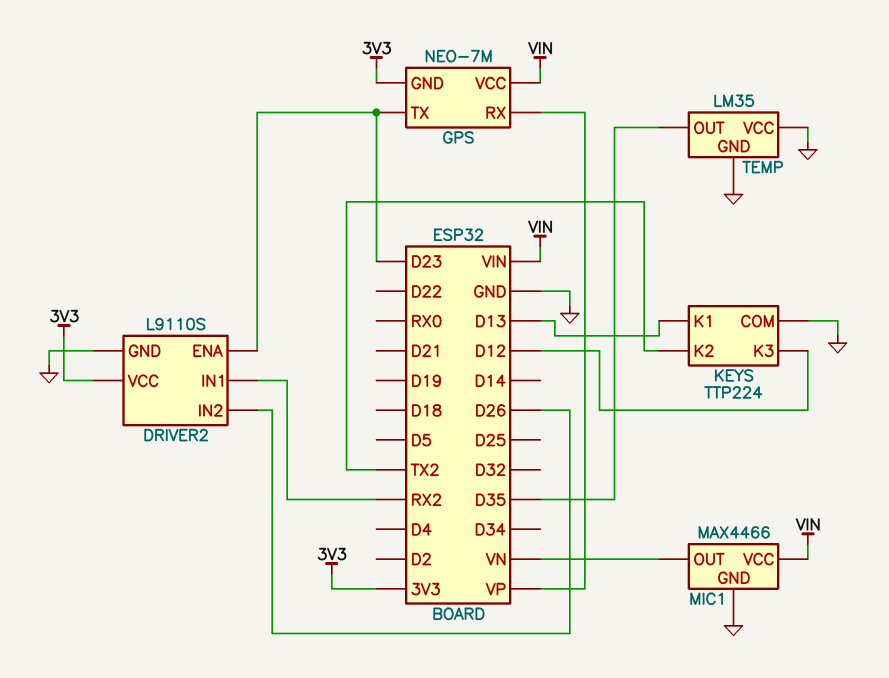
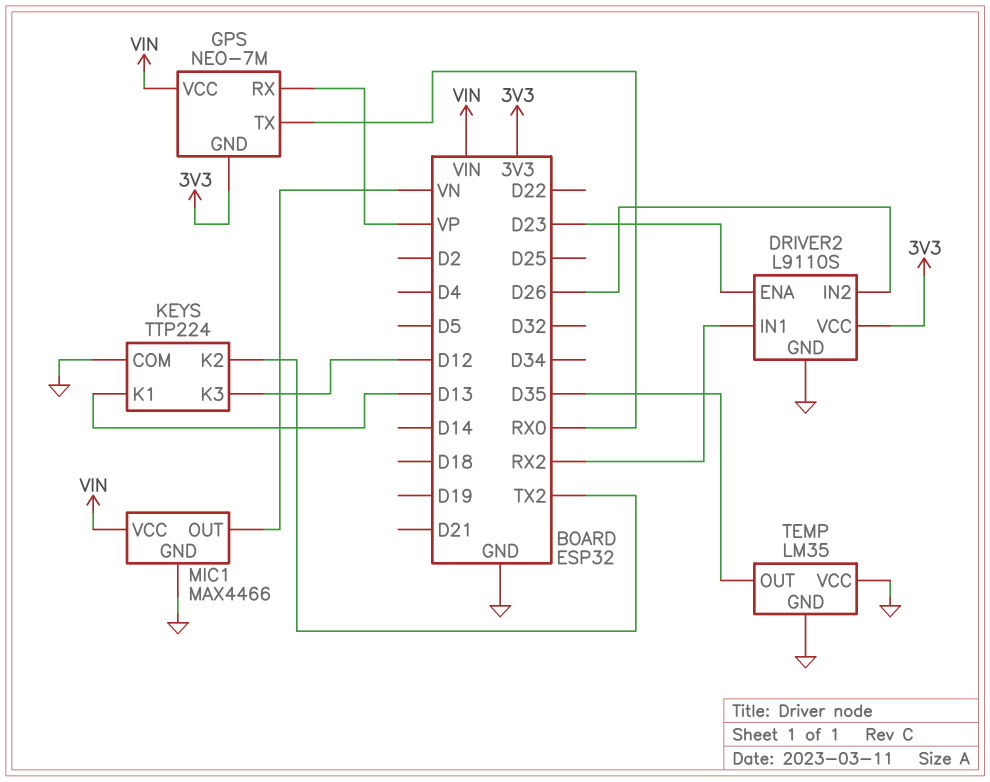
GPS pin TX: D23 -> RX0

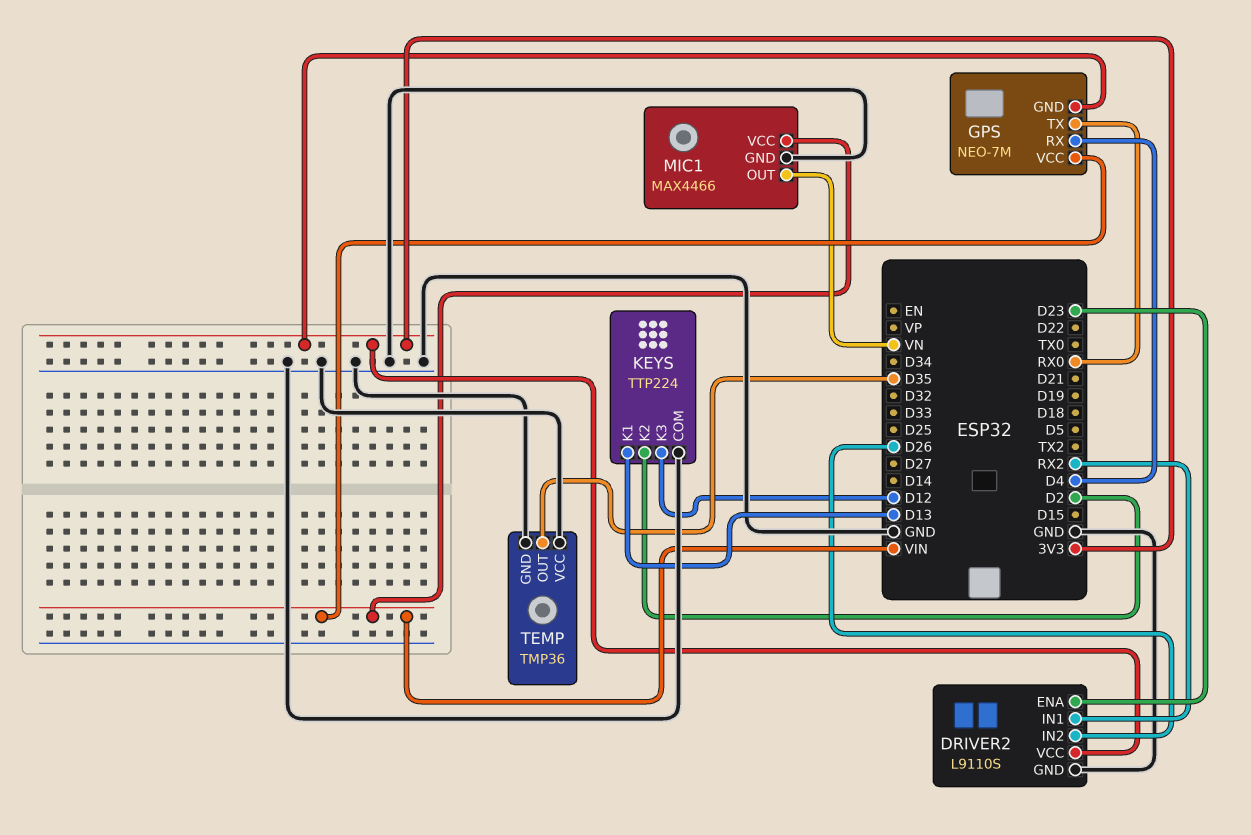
GPS pin RX: VP -> D4
KEYS pin K2: TX2 -> D2
TEMP: LM35 -> TMP36

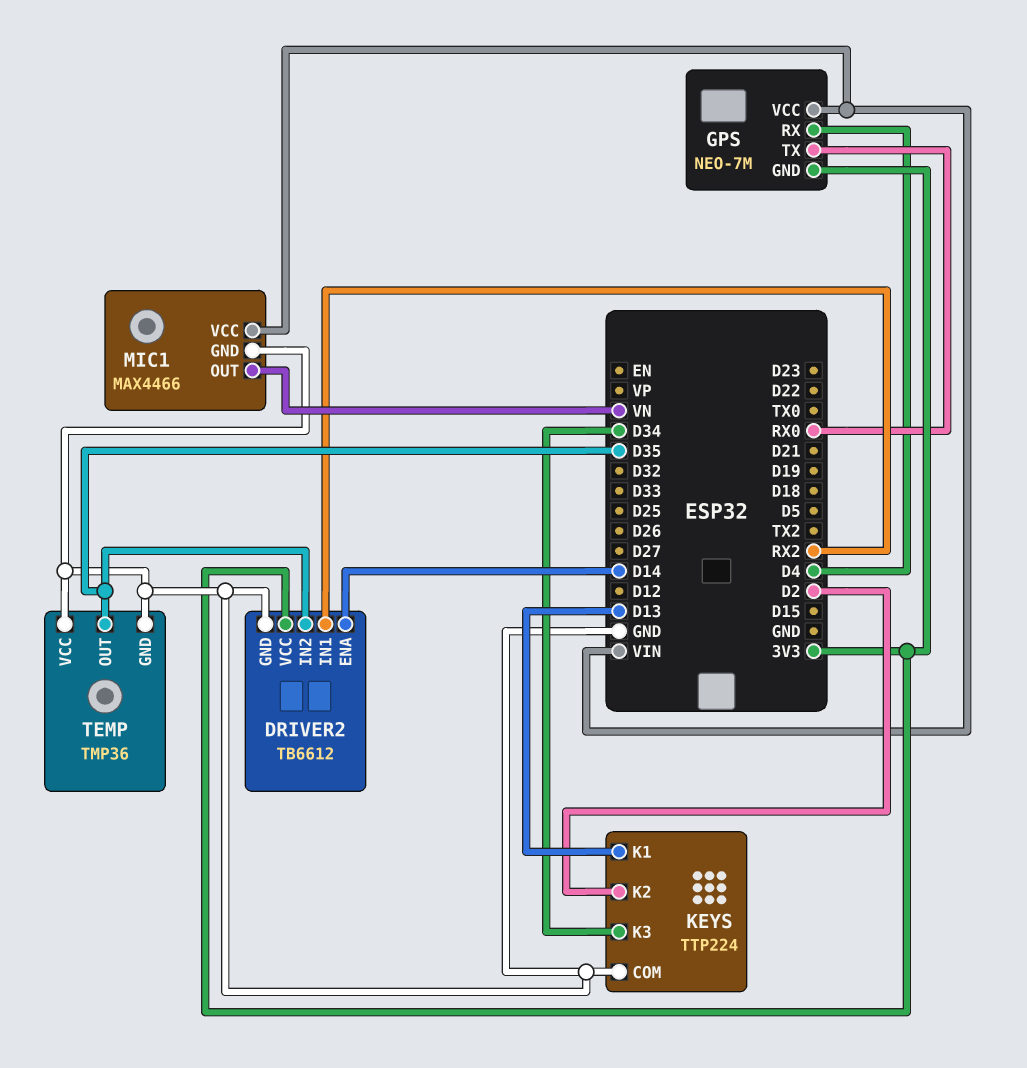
DRIVER2: L9110S -> TB6612
DRIVER2 pin ENA: D23 -> D14
DRIVER2 pin IN2: D26 -> D35
KEYS pin K3: D12 -> D34

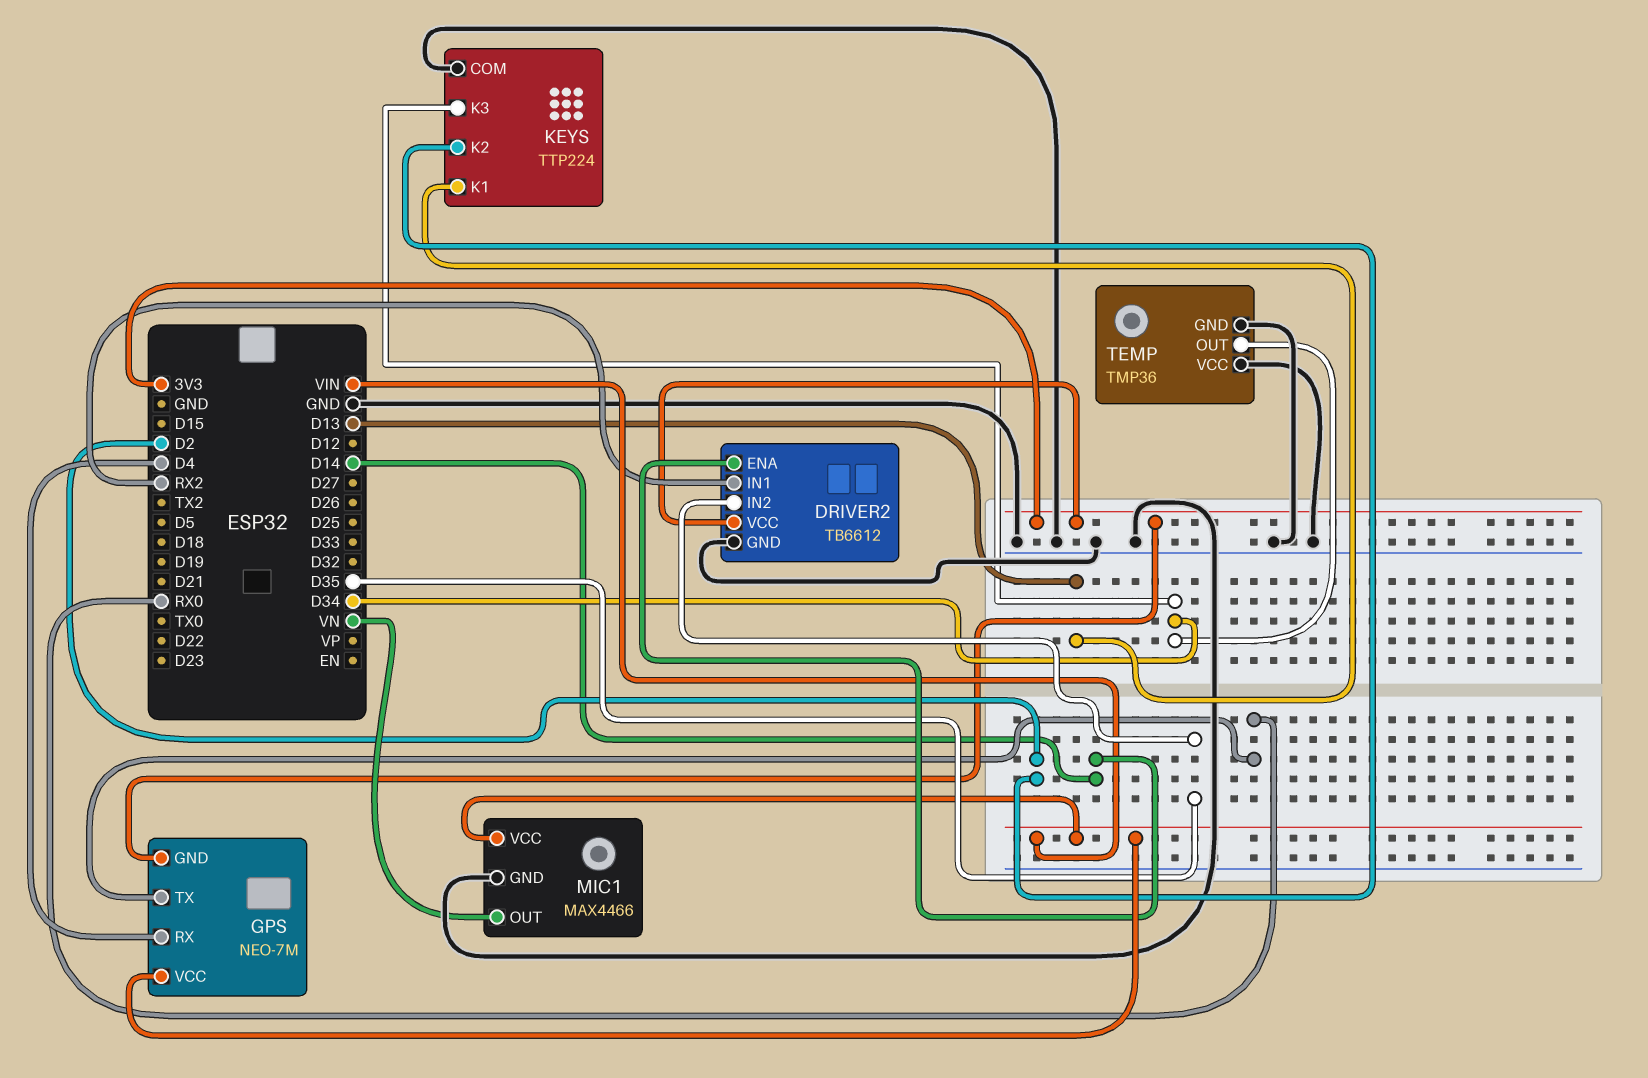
TEMP pin OUT: D35 -> D34

